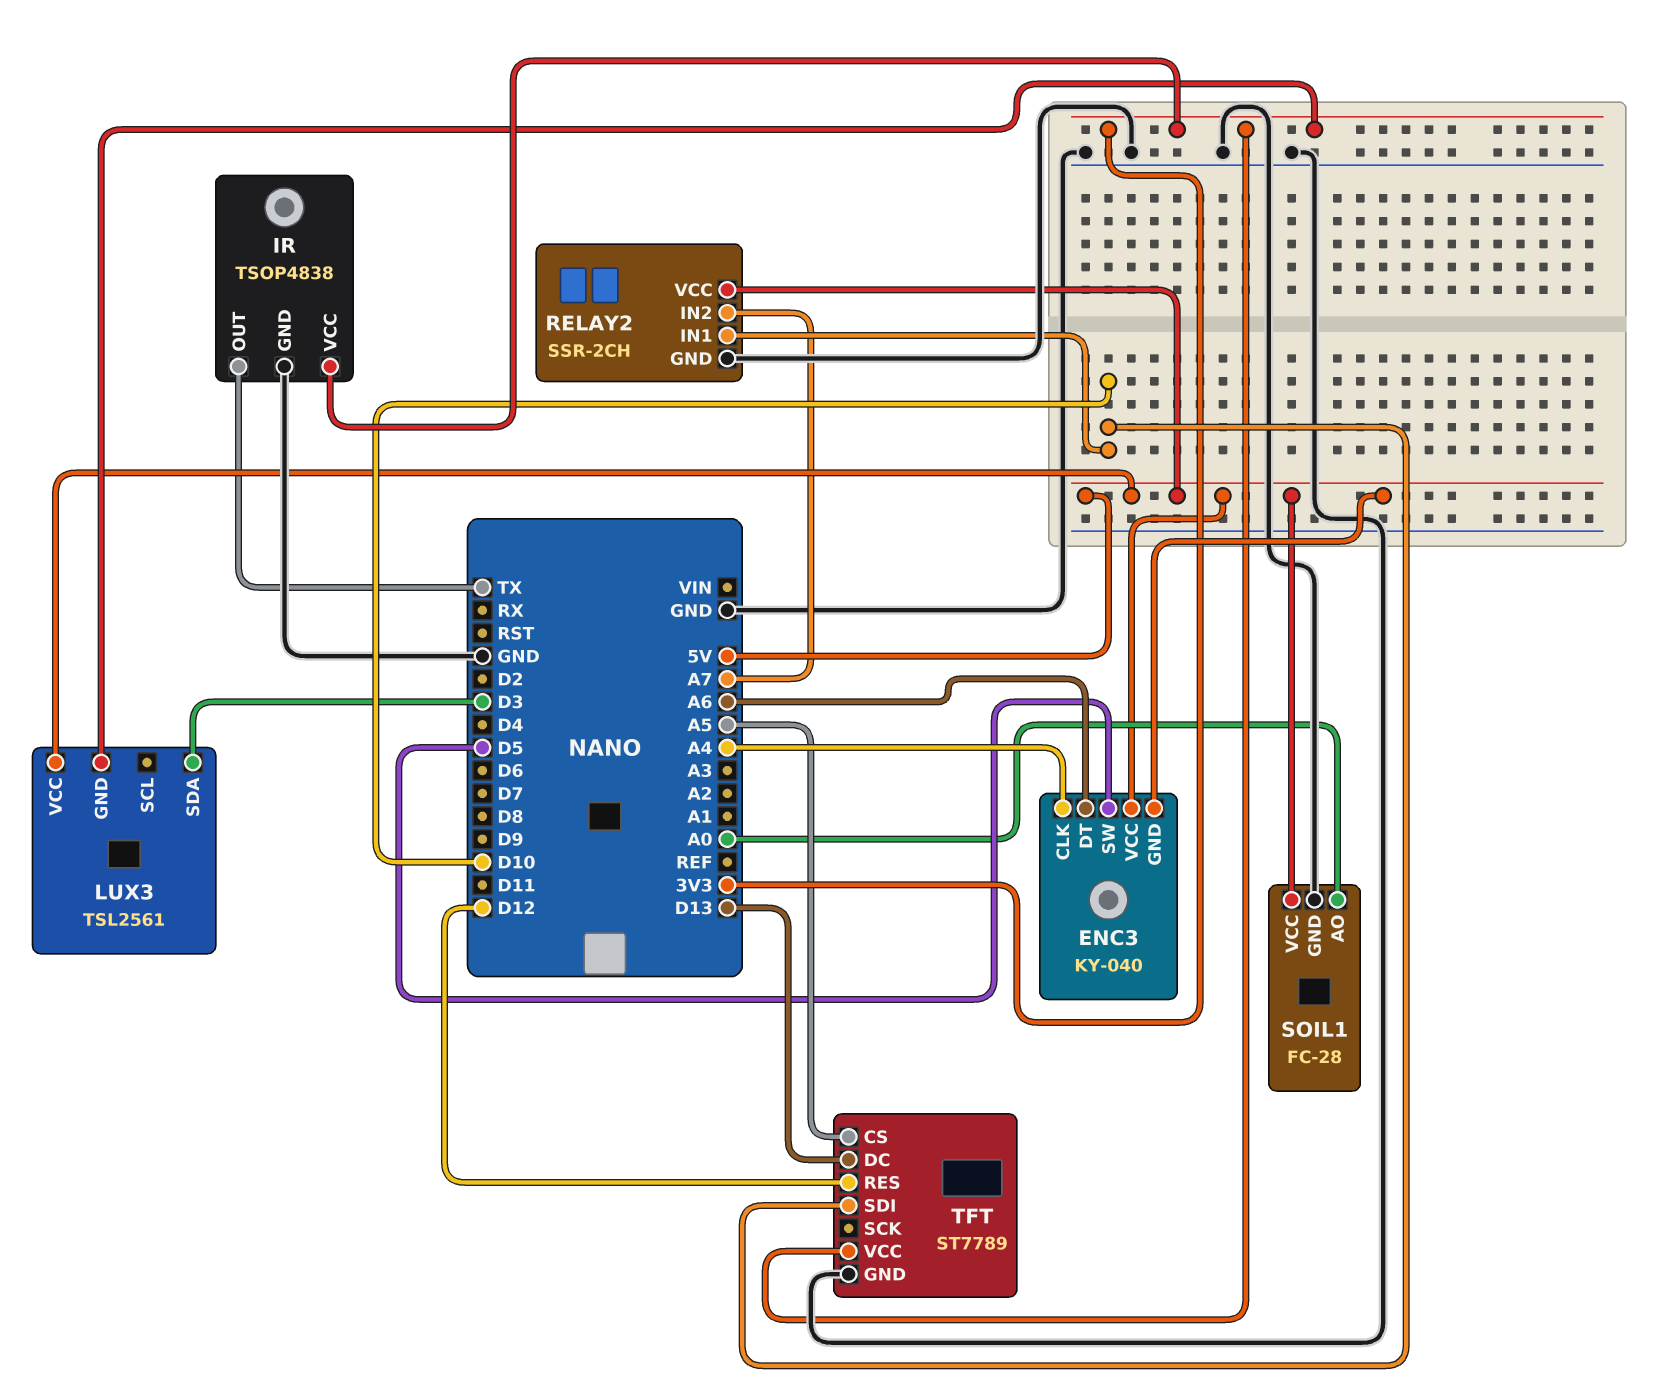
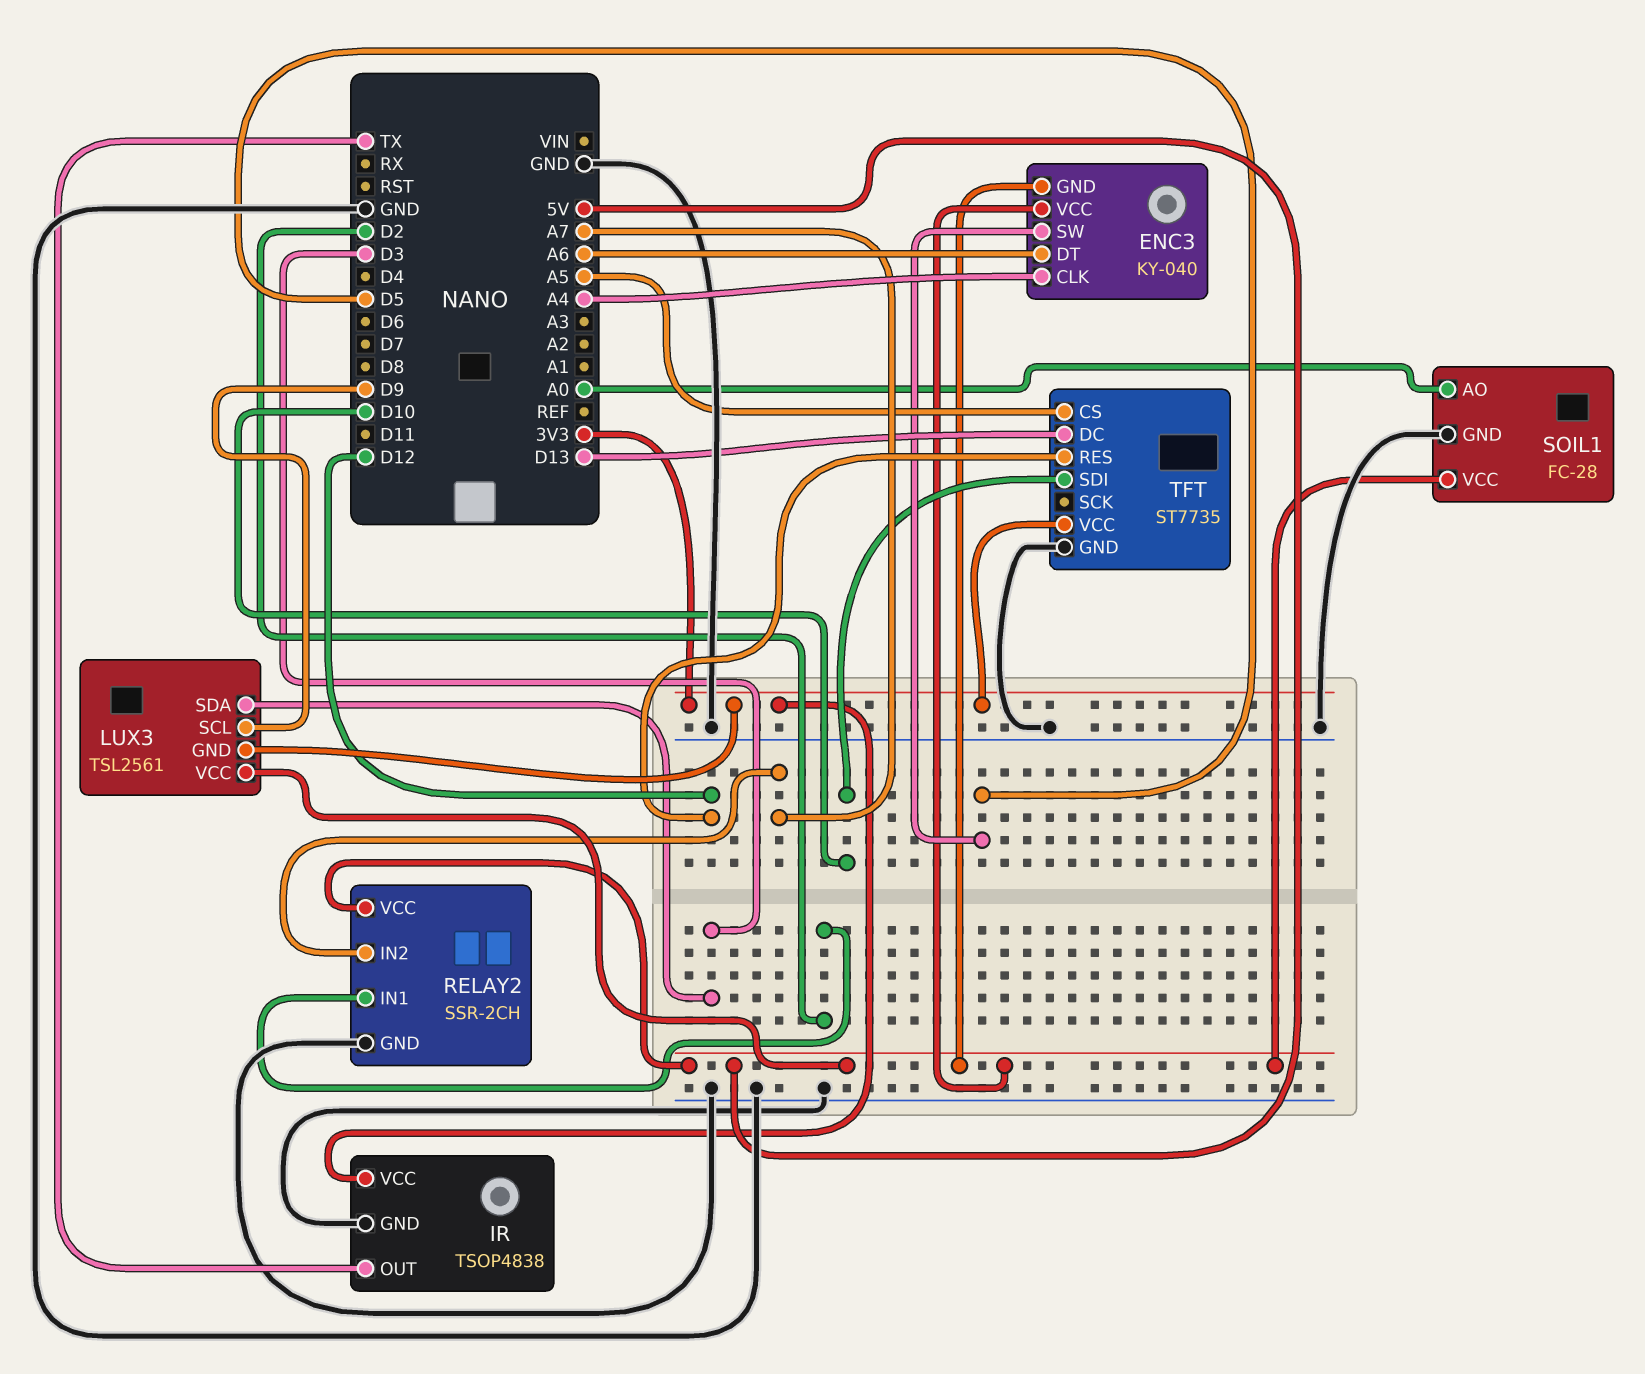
LUX3 pin SCL: none -> D9
RELAY2 pin IN1: D10 -> D2
TFT: ST7789 -> ST7735

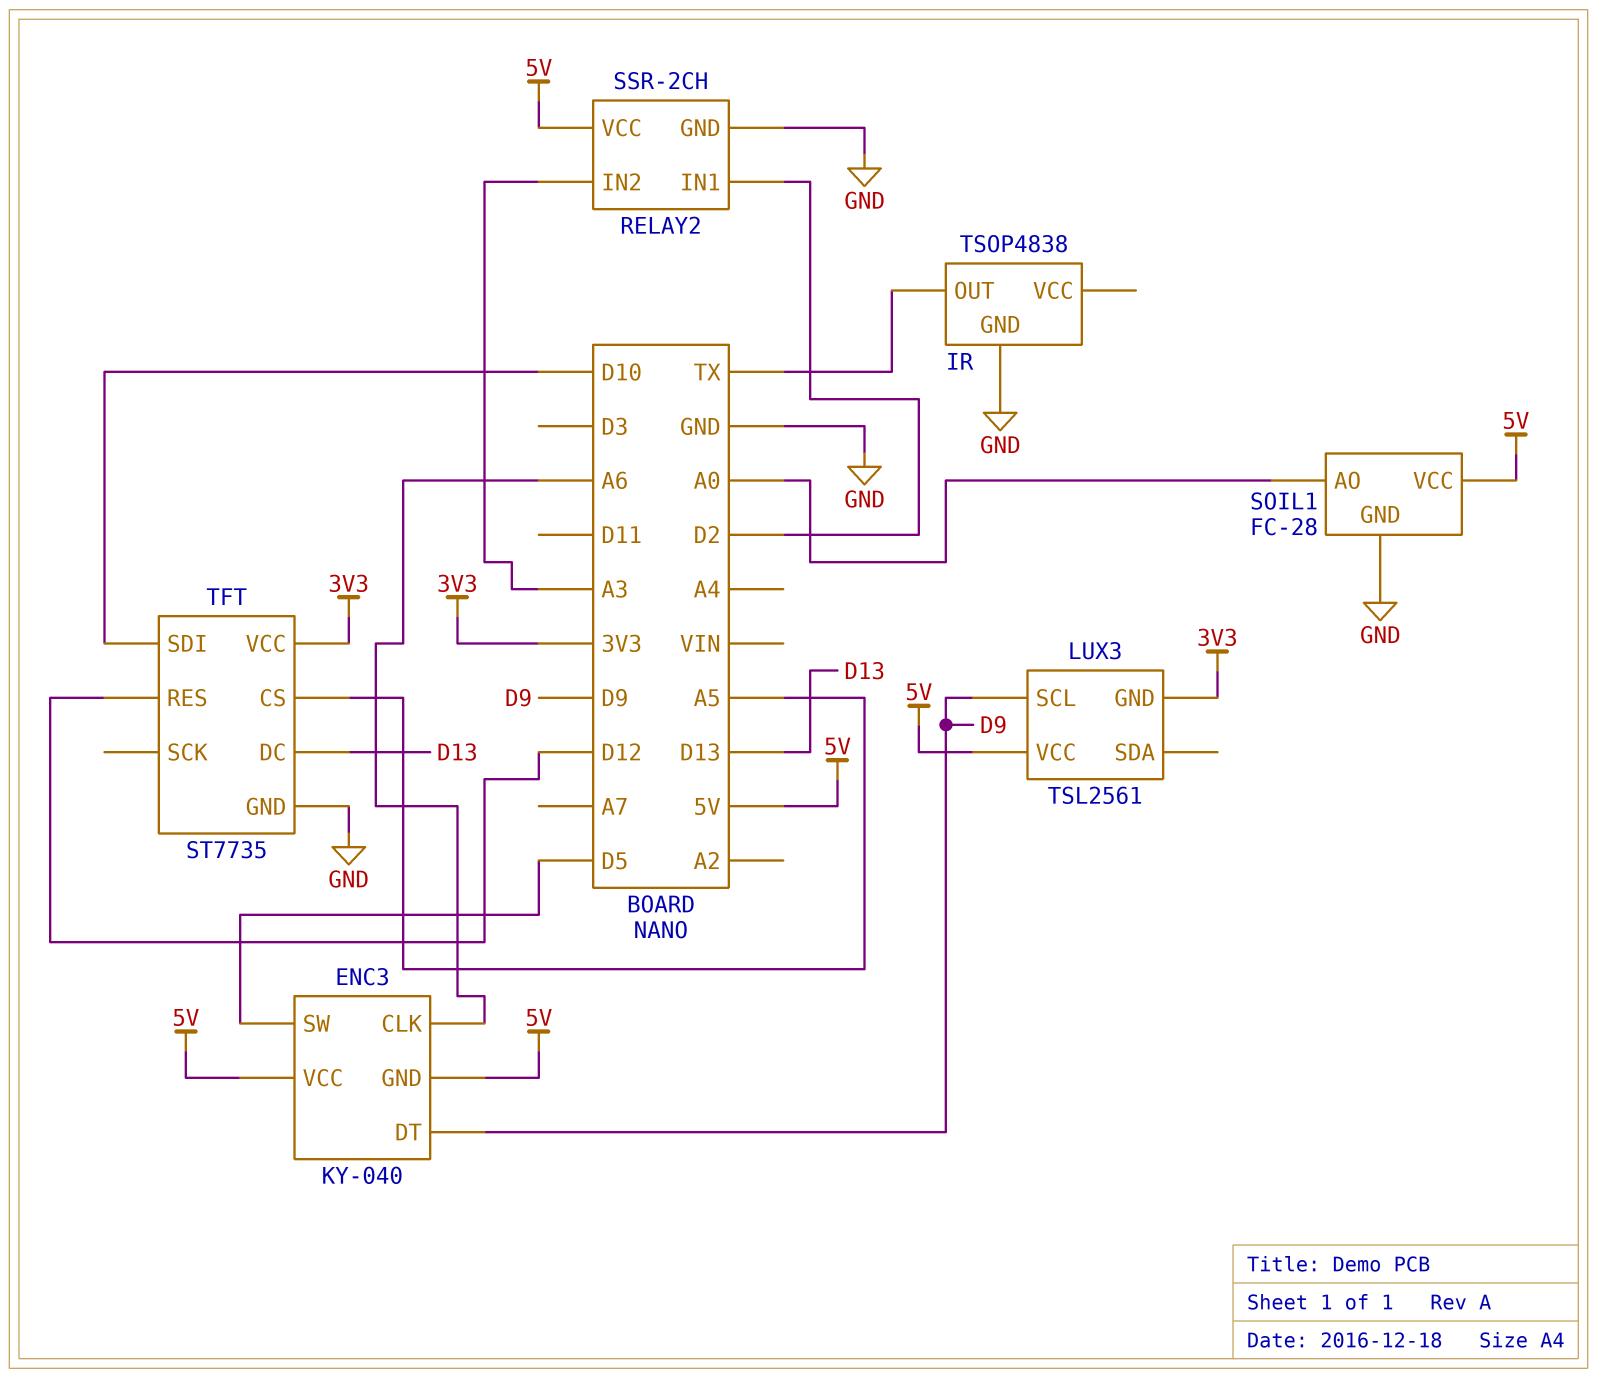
ENC3 pin CLK: A4 -> A6
ENC3 pin DT: A6 -> D9
IR pin VCC: 3V3 -> none
LUX3 pin SDA: D3 -> none
RELAY2 pin IN2: A7 -> A3

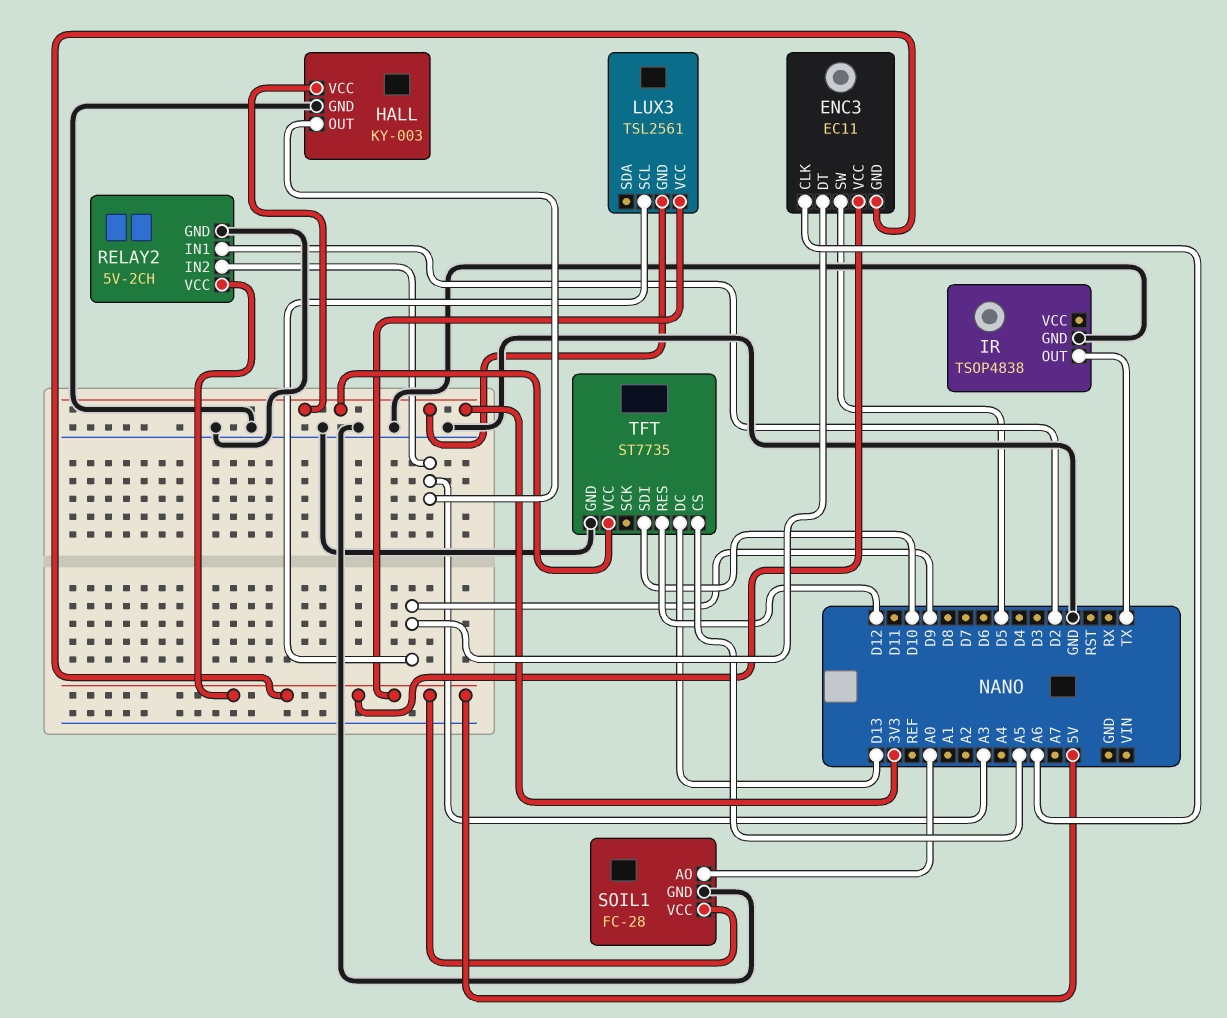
ENC3: KY-040 -> EC11
HALL: none -> KY-003
HALL pin GND: none -> GND
HALL pin OUT: none -> A3
HALL pin VCC: none -> 3V3
RELAY2: SSR-2CH -> 5V-2CH

